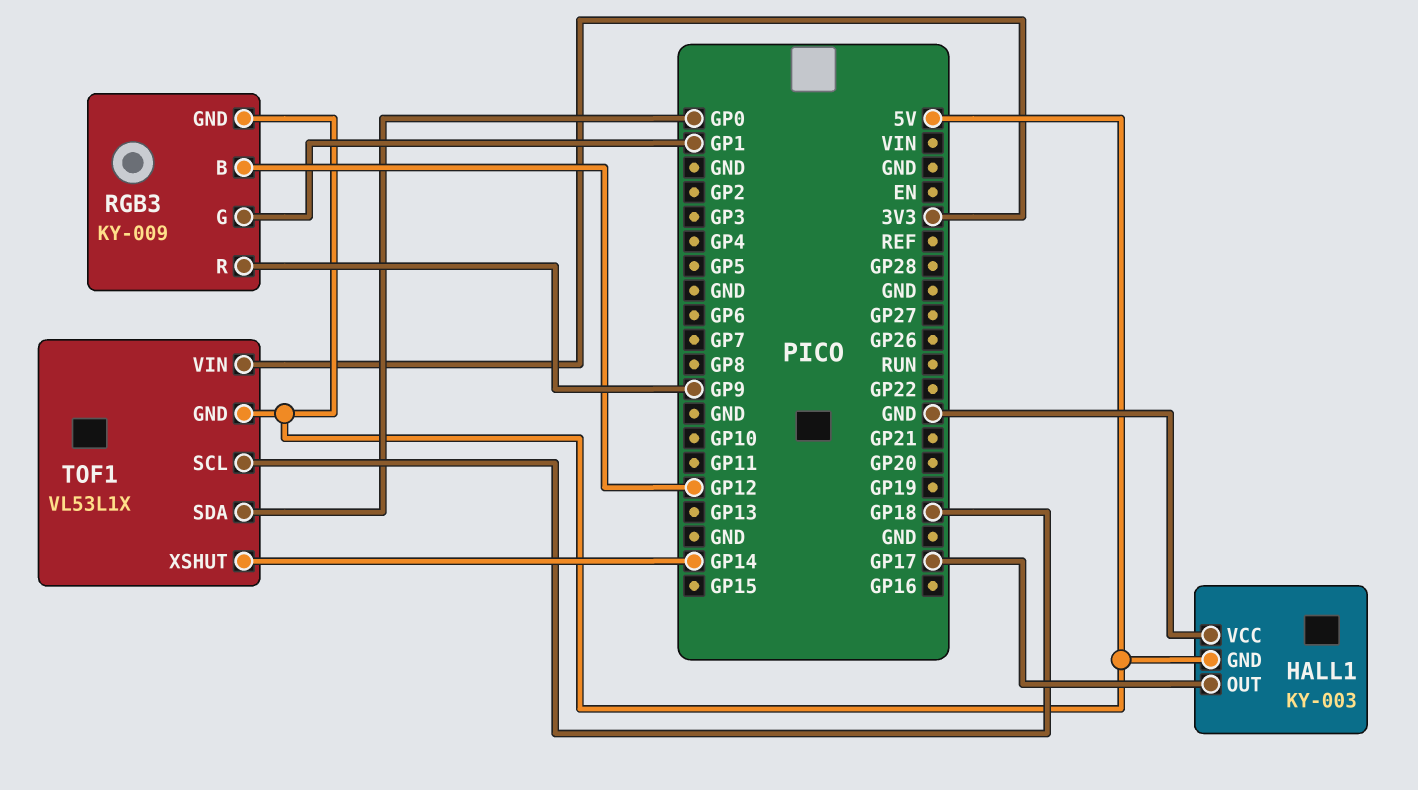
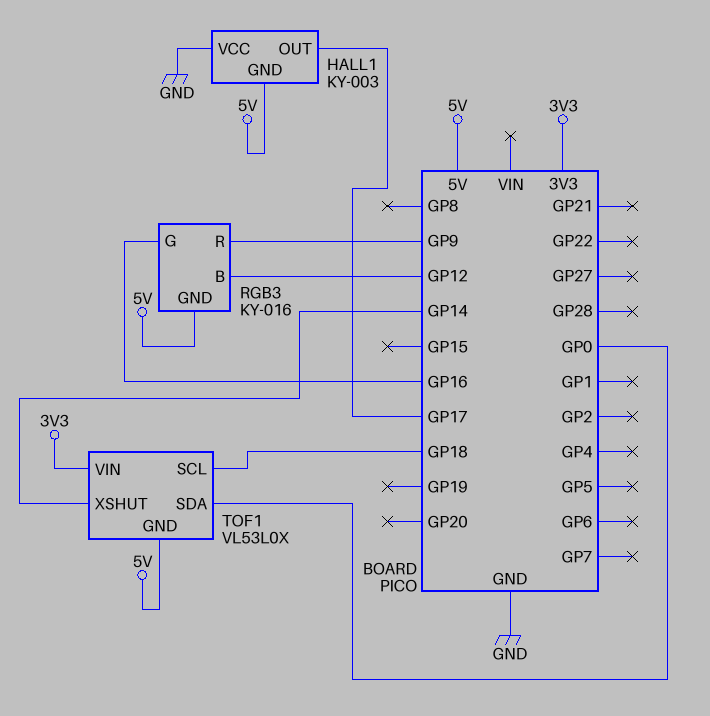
RGB3: KY-009 -> KY-016
RGB3 pin G: GP1 -> GP16
TOF1: VL53L1X -> VL53L0X

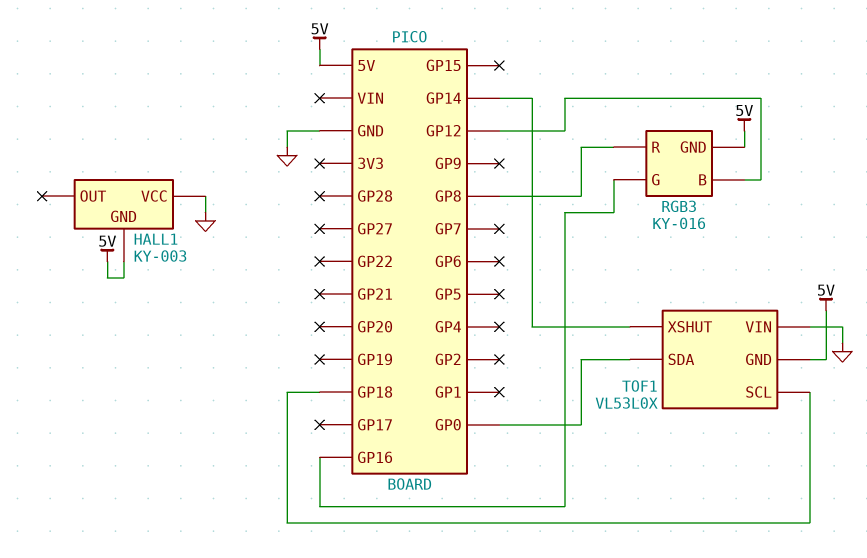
HALL1 pin OUT: GP17 -> none
RGB3 pin R: GP9 -> GP8
TOF1 pin VIN: 3V3 -> GND

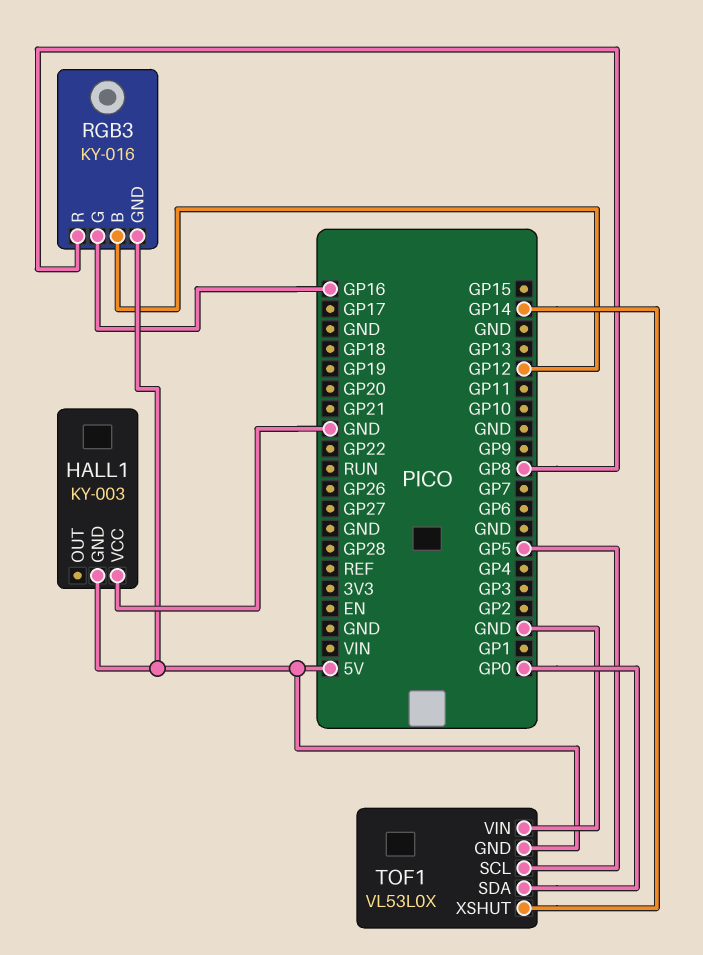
TOF1 pin SCL: GP18 -> GP5

